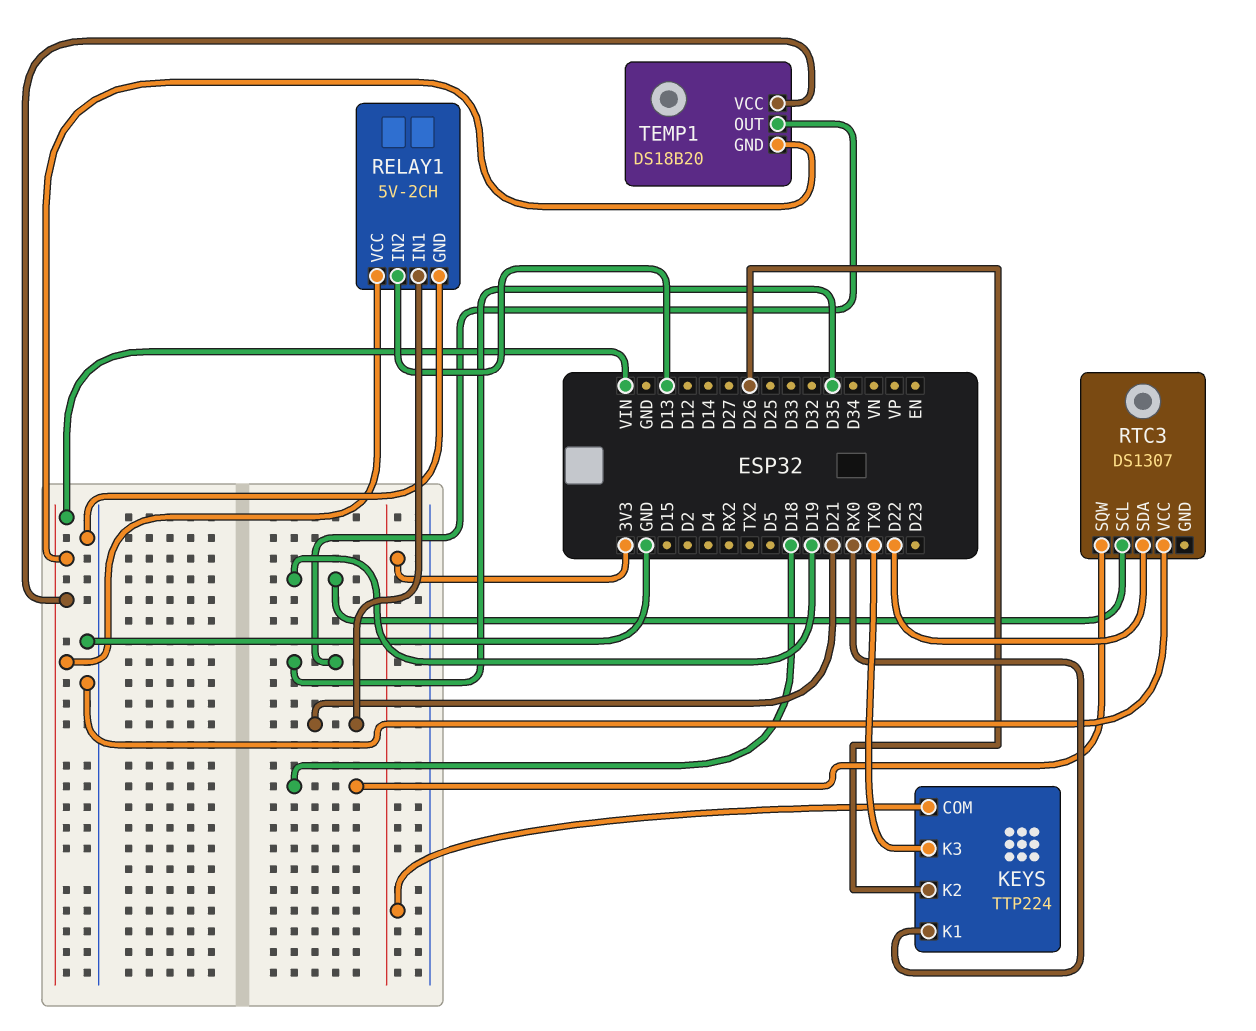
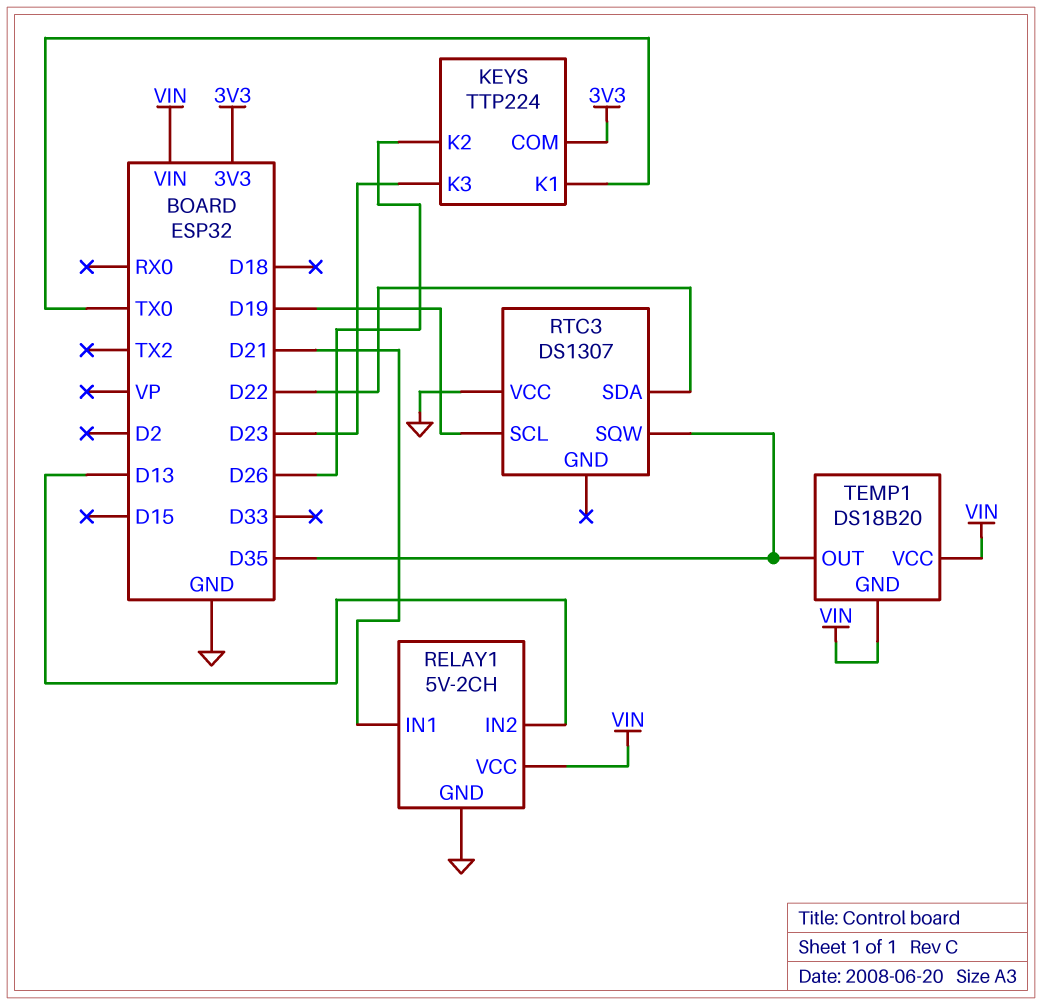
KEYS pin K1: RX0 -> TX0
KEYS pin K3: TX0 -> D23
RTC3 pin SQW: D18 -> D35

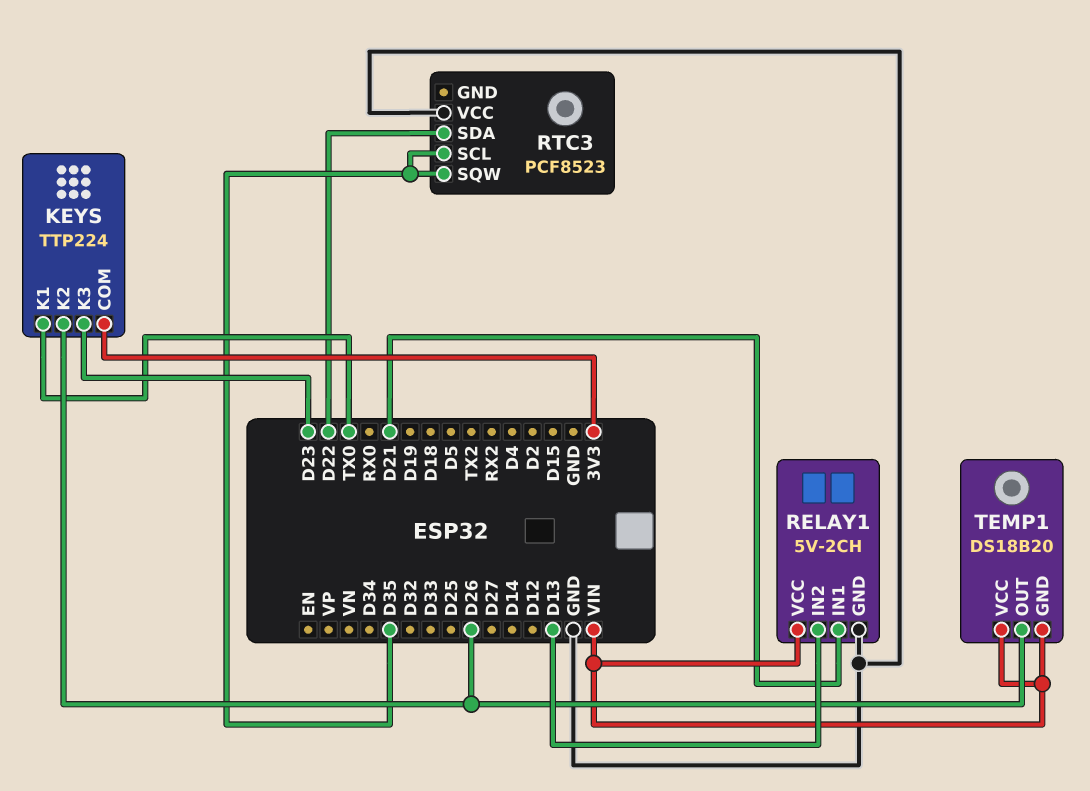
RTC3: DS1307 -> PCF8523
RTC3 pin SCL: D19 -> D35
TEMP1 pin OUT: D35 -> D26

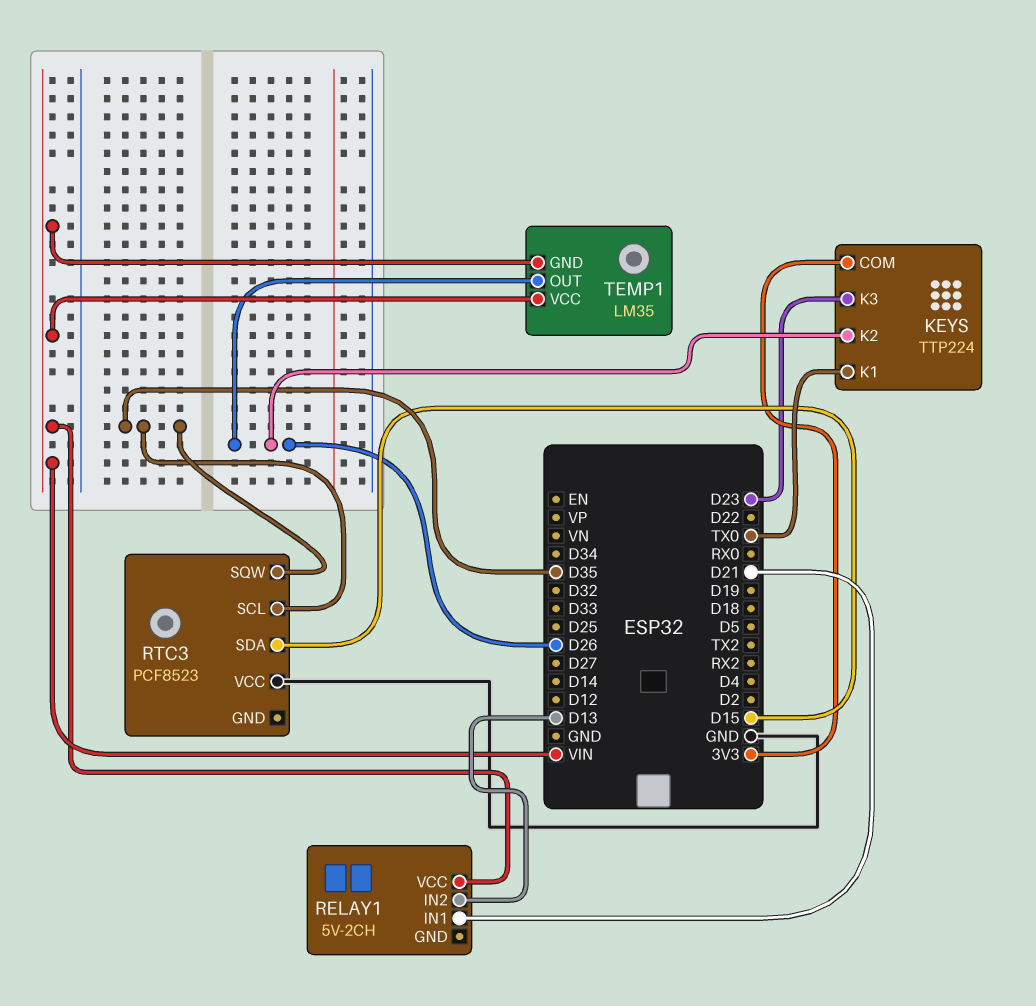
RELAY1 pin GND: GND -> none
RTC3 pin SDA: D22 -> D15
TEMP1: DS18B20 -> LM35

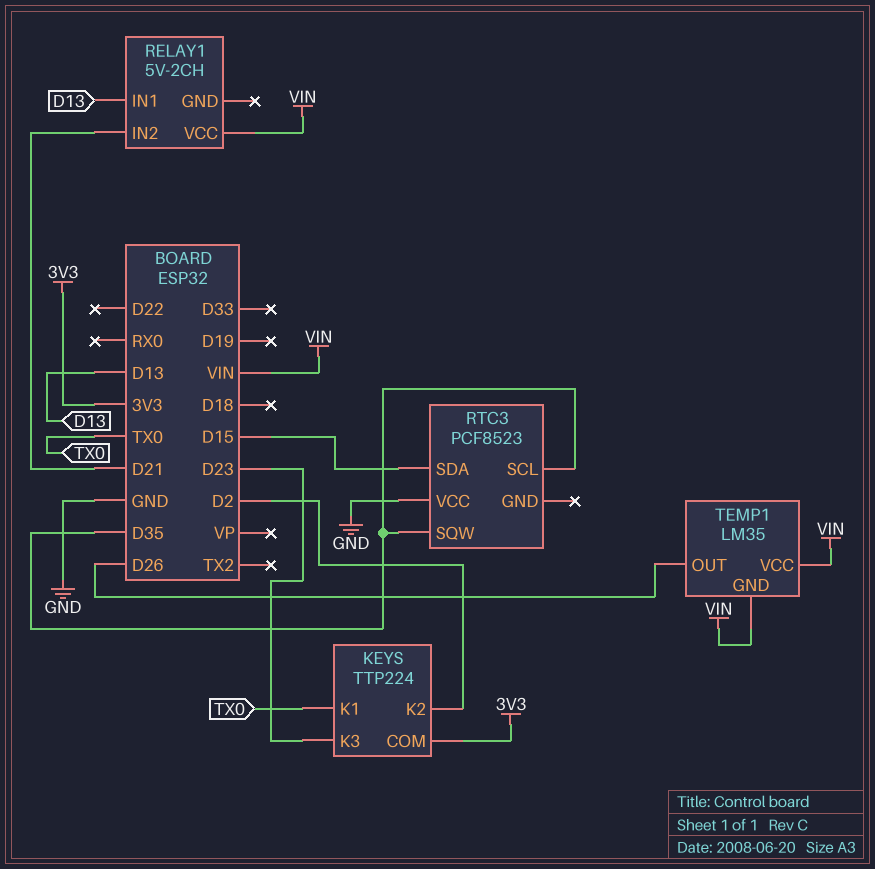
KEYS pin K2: D26 -> D2
RELAY1 pin IN1: D21 -> D13
RELAY1 pin IN2: D13 -> D21

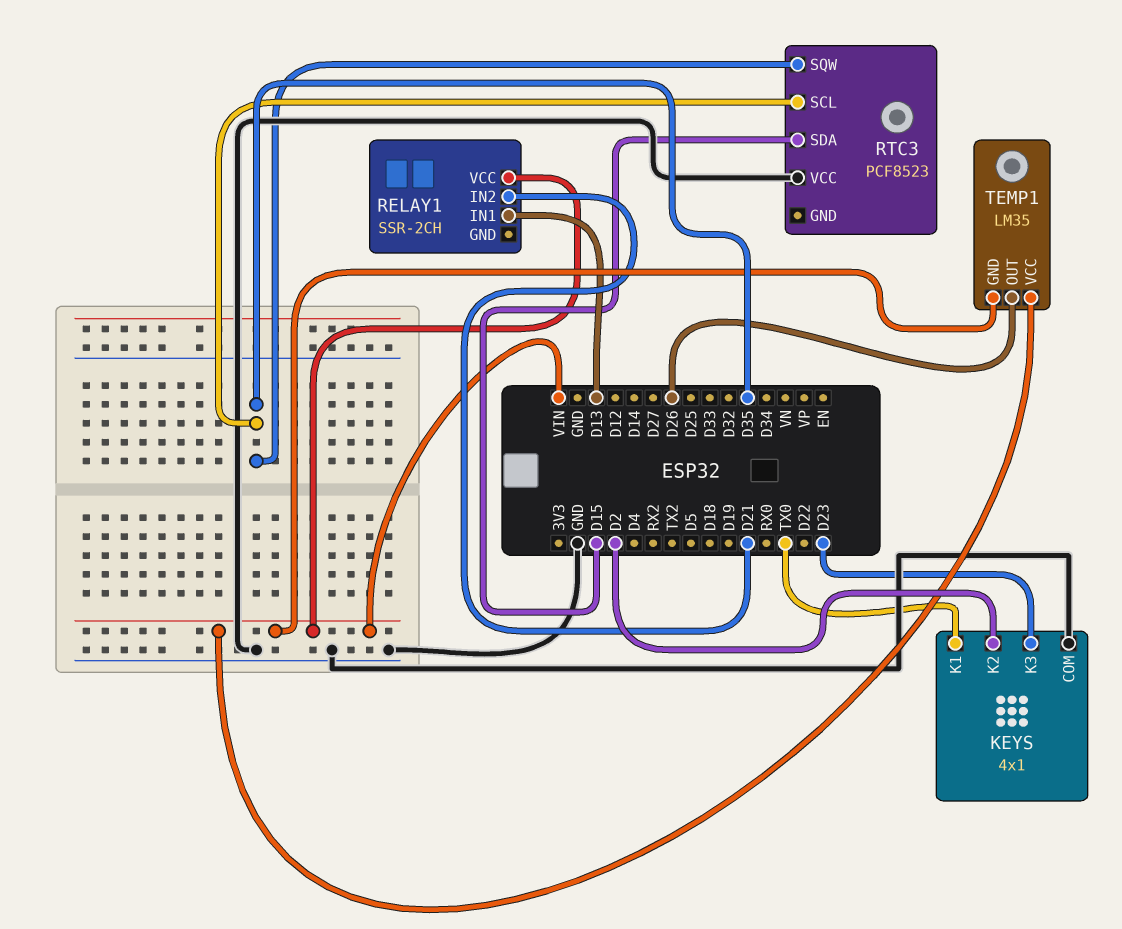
KEYS: TTP224 -> 4x1
KEYS pin COM: 3V3 -> GND
RELAY1: 5V-2CH -> SSR-2CH

